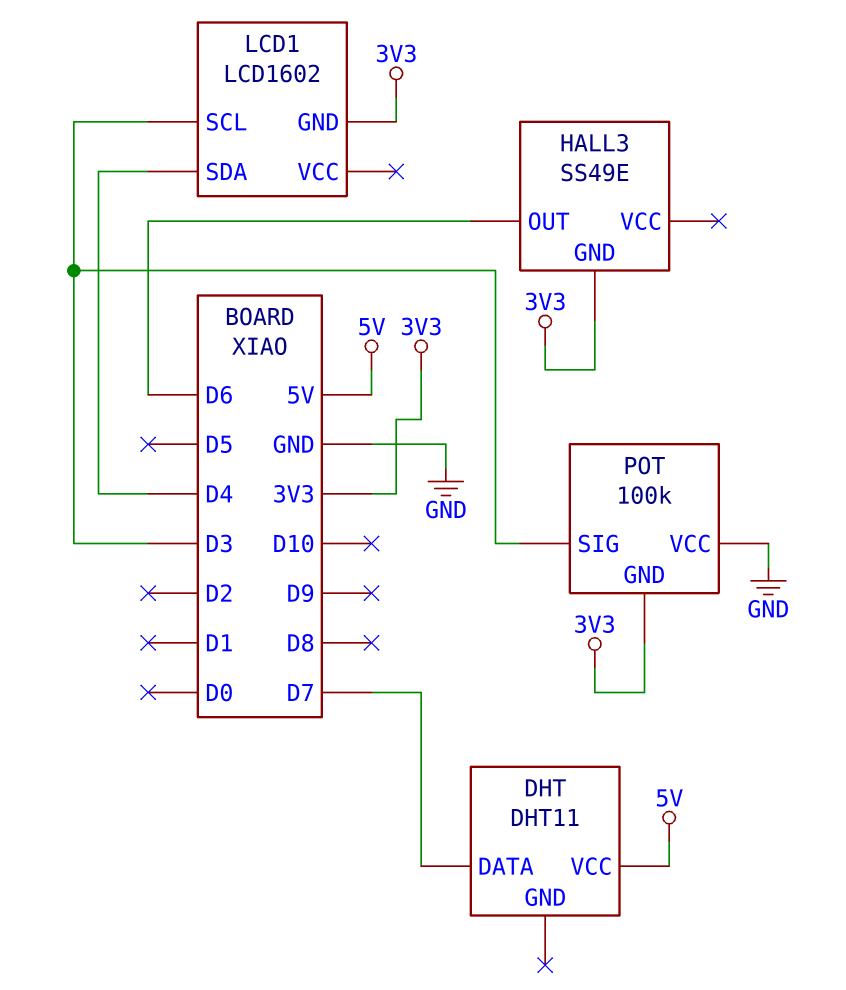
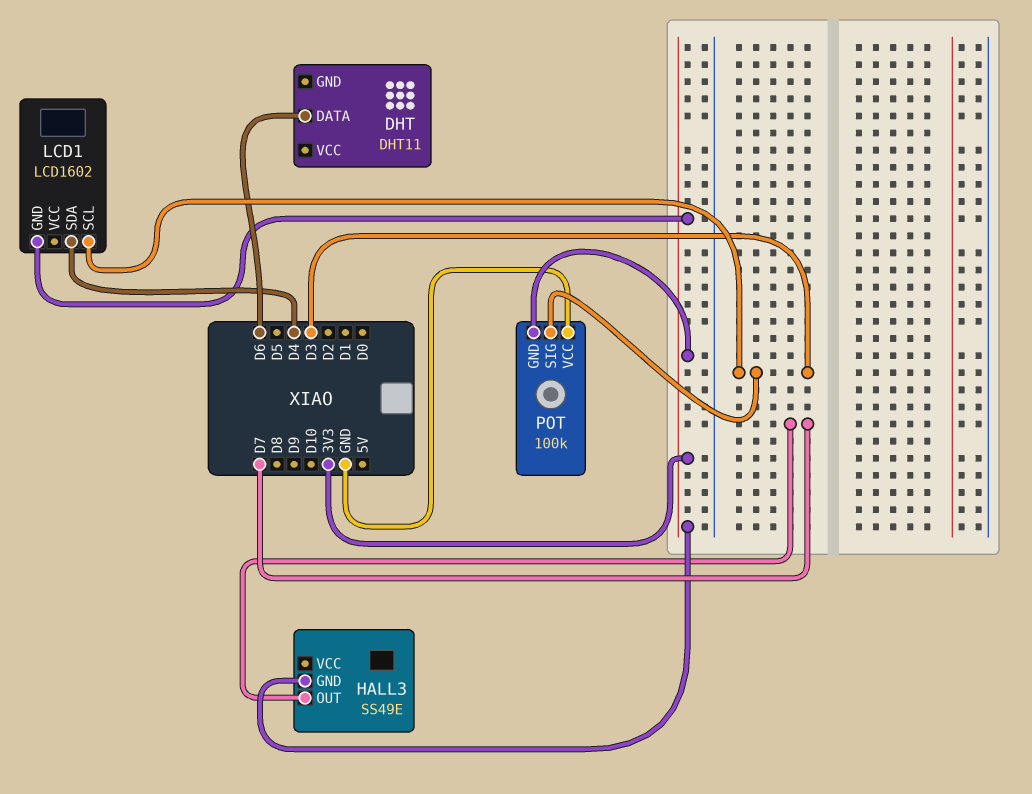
DHT pin DATA: D7 -> D6
DHT pin VCC: 5V -> none
HALL3 pin OUT: D6 -> D7

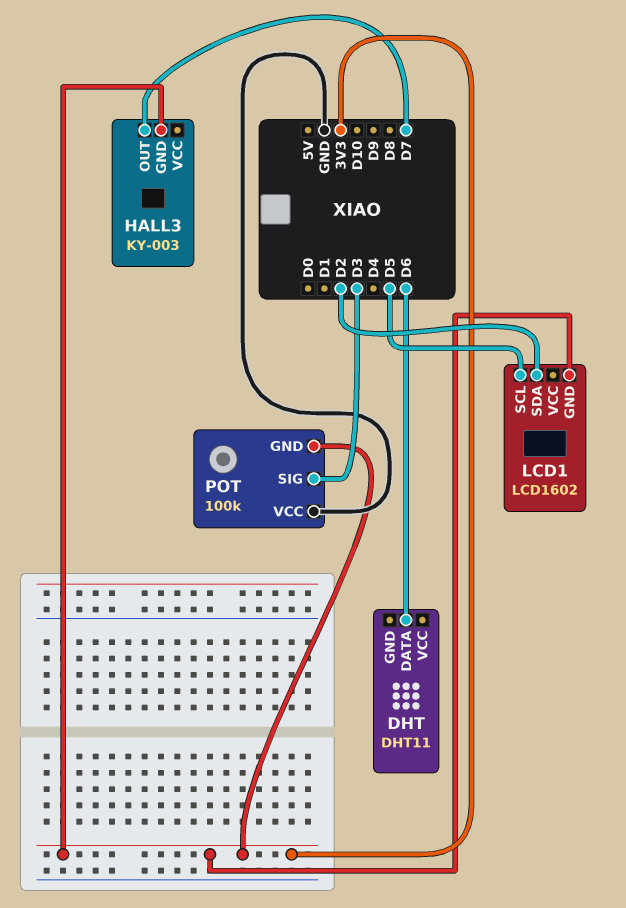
HALL3: SS49E -> KY-003
LCD1 pin SCL: D3 -> D5
LCD1 pin SDA: D4 -> D2

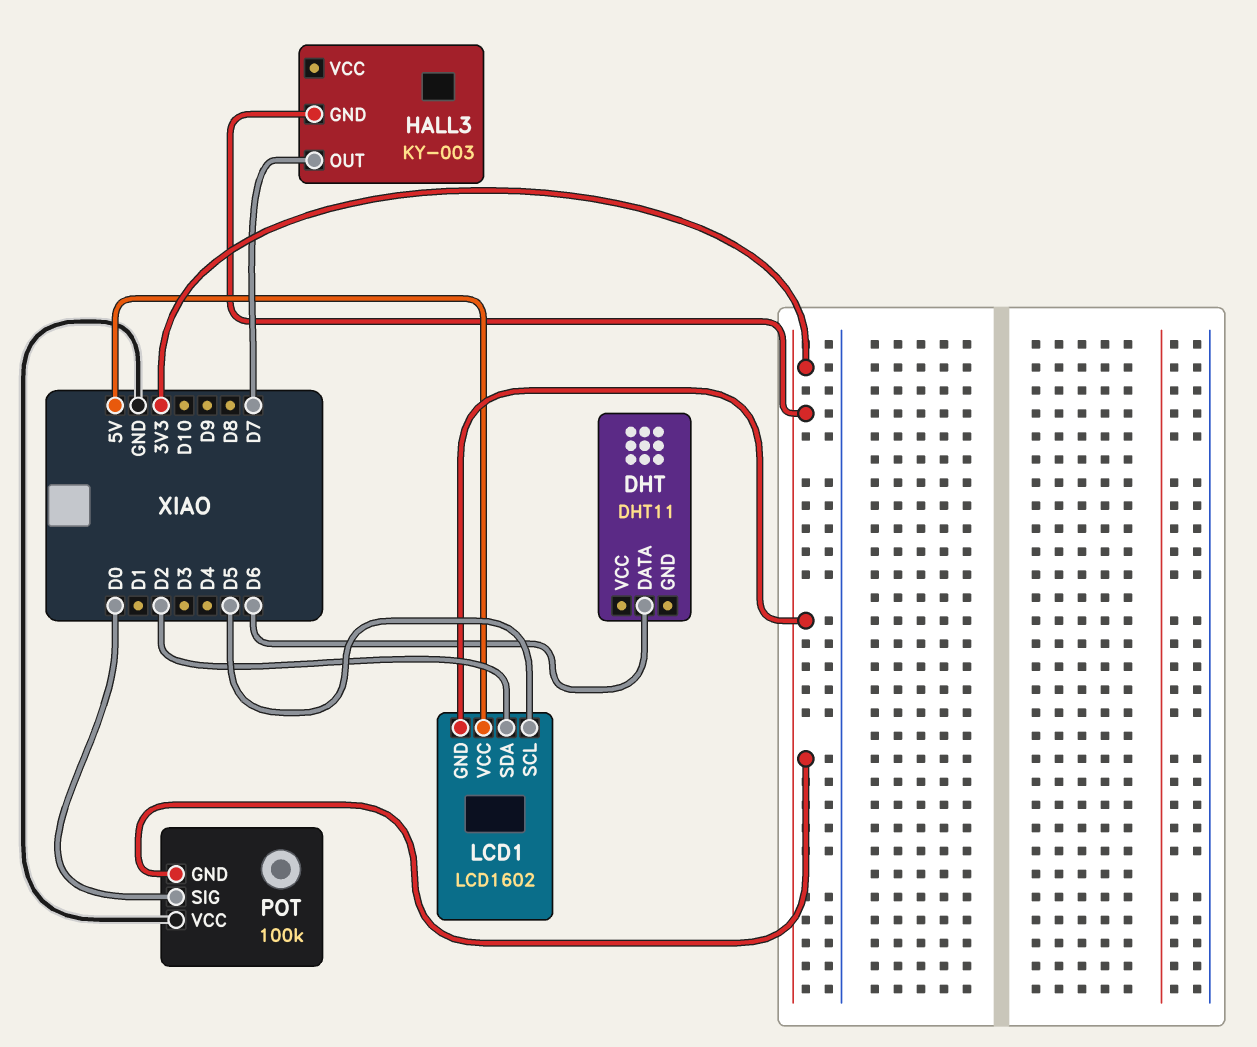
LCD1 pin VCC: none -> 5V
POT pin SIG: D3 -> D0

